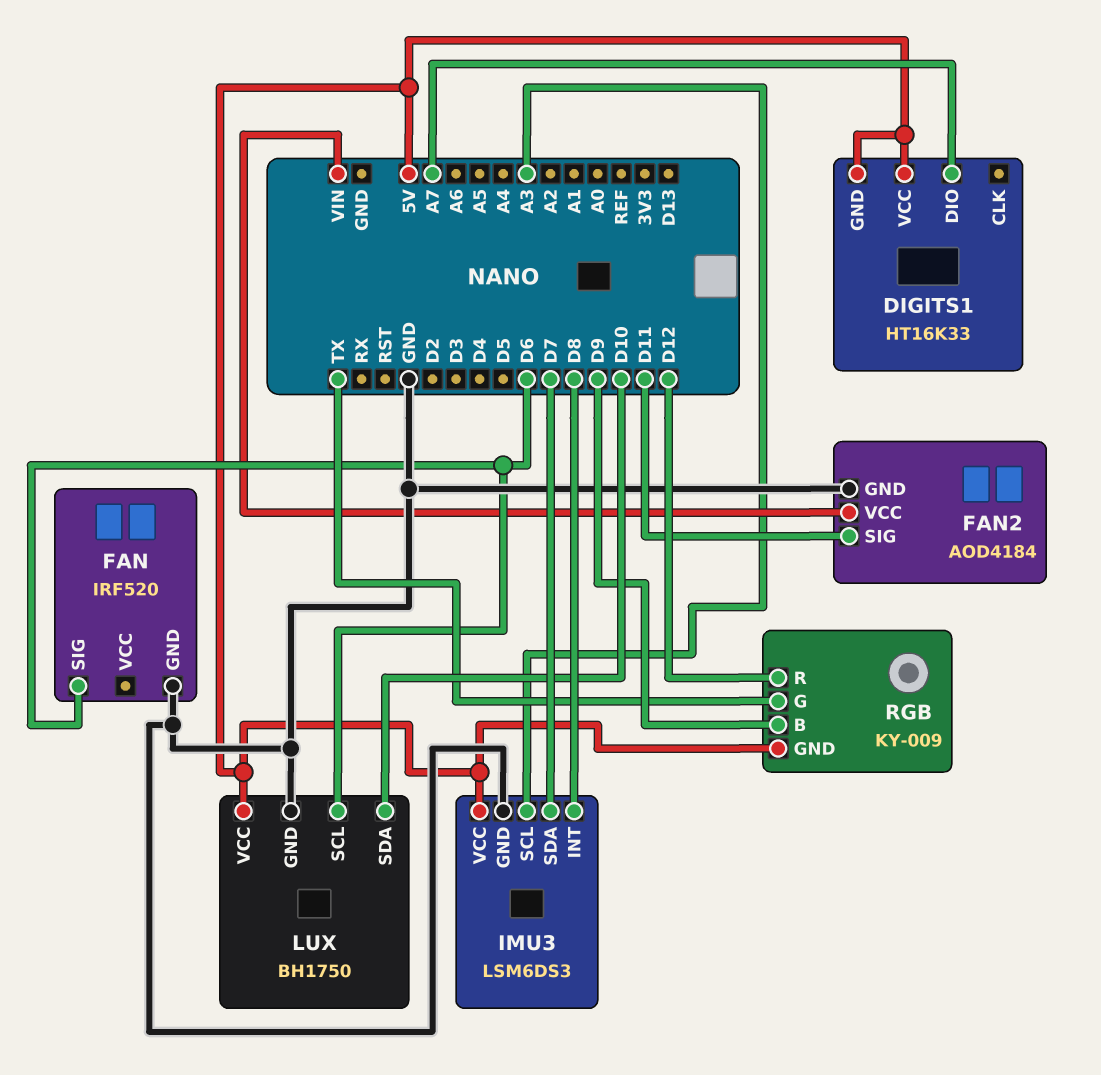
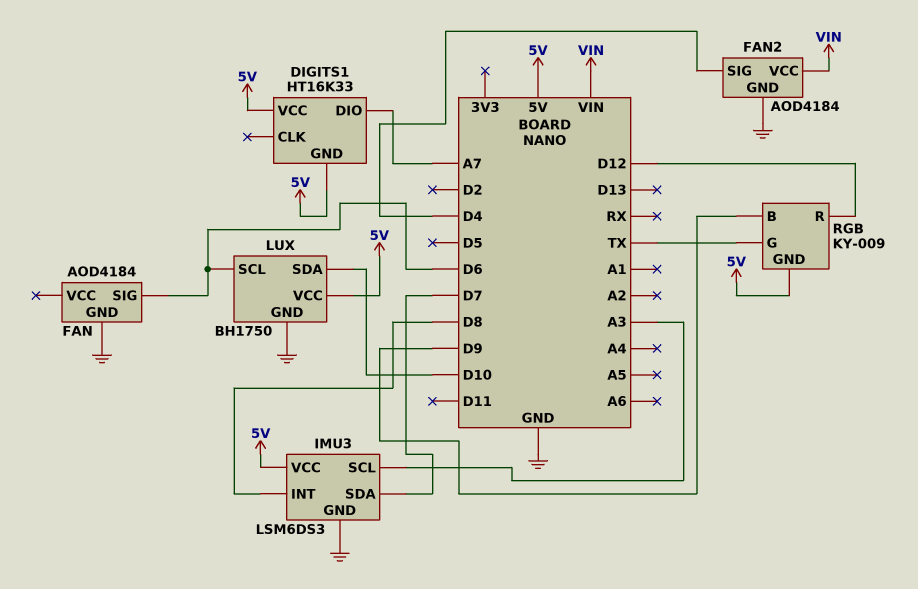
FAN: IRF520 -> AOD4184
FAN2 pin SIG: D11 -> D4

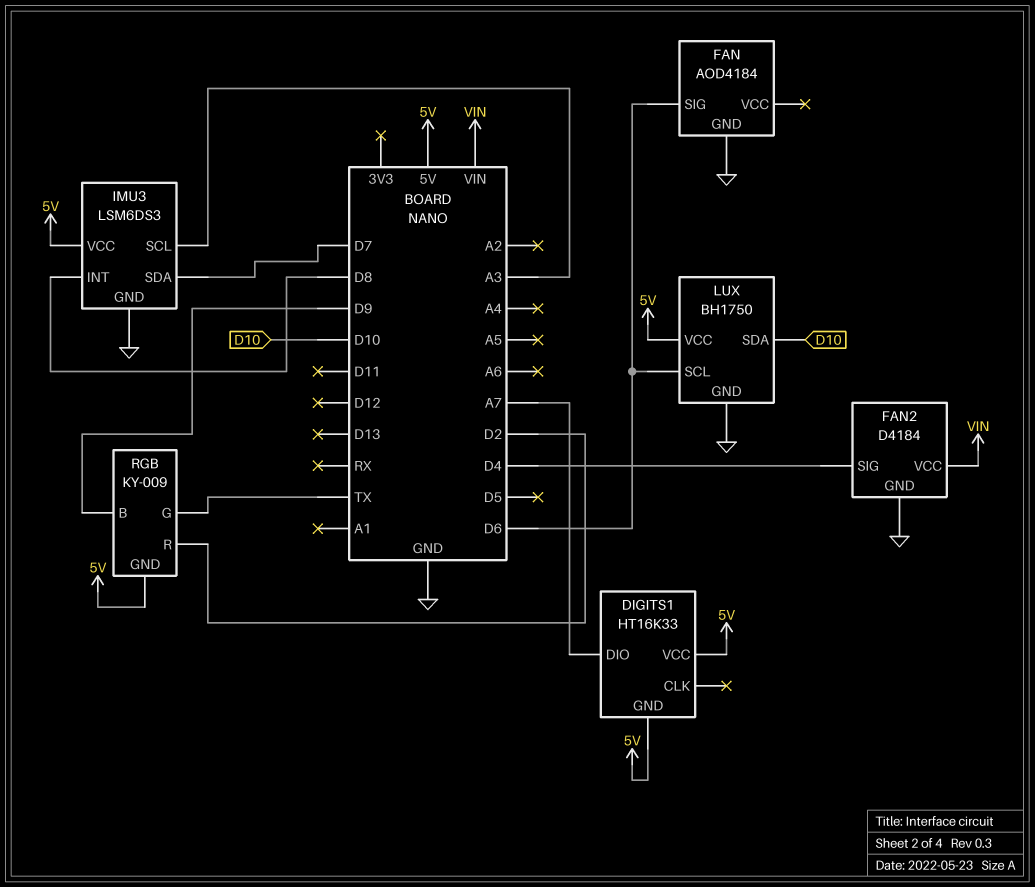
FAN2: AOD4184 -> D4184
RGB pin R: D12 -> D2

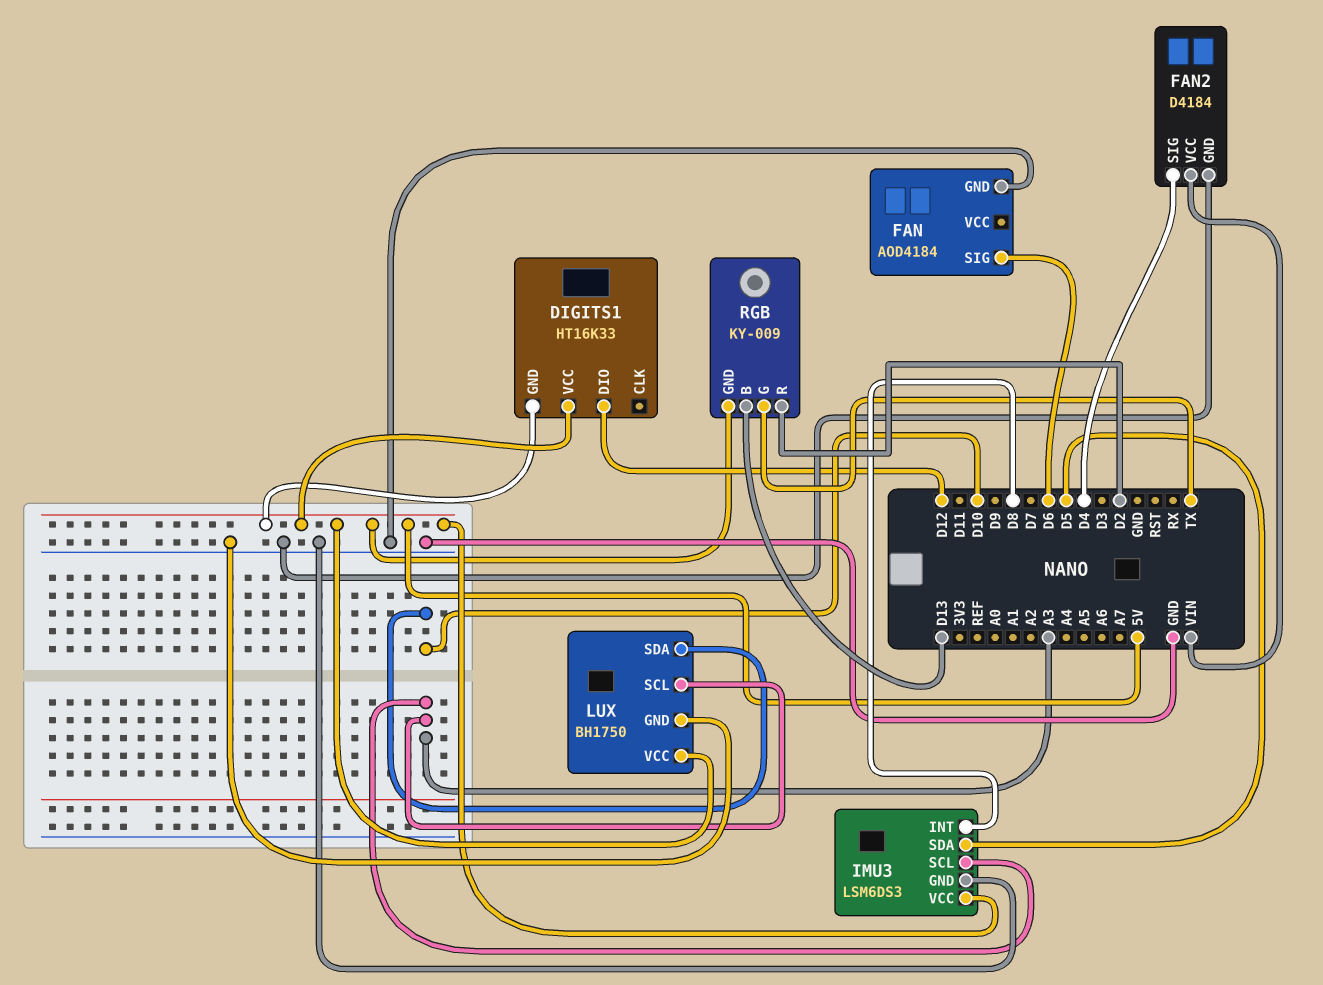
DIGITS1 pin DIO: A7 -> D12
IMU3 pin SDA: D7 -> D5
LUX pin SCL: D6 -> A3
RGB pin B: D9 -> D13

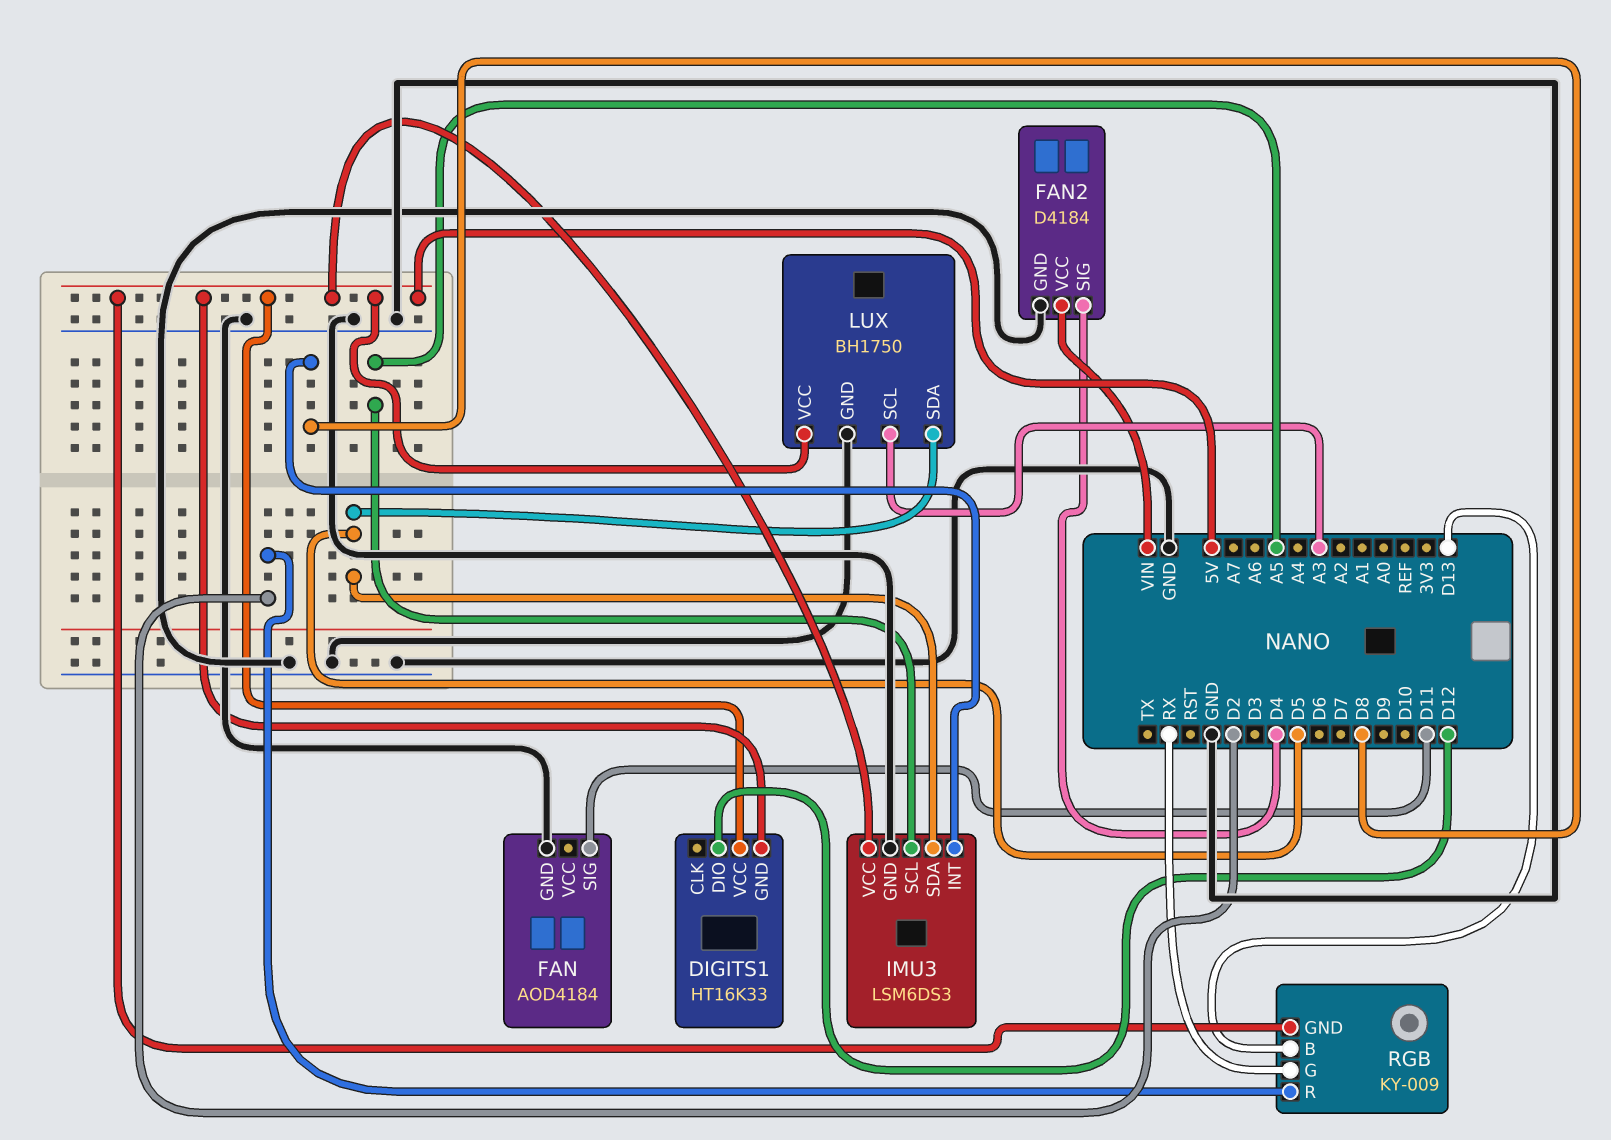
FAN pin SIG: D6 -> D11
IMU3 pin SCL: A3 -> A5
LUX pin SDA: D10 -> D5
RGB pin G: TX -> RX

